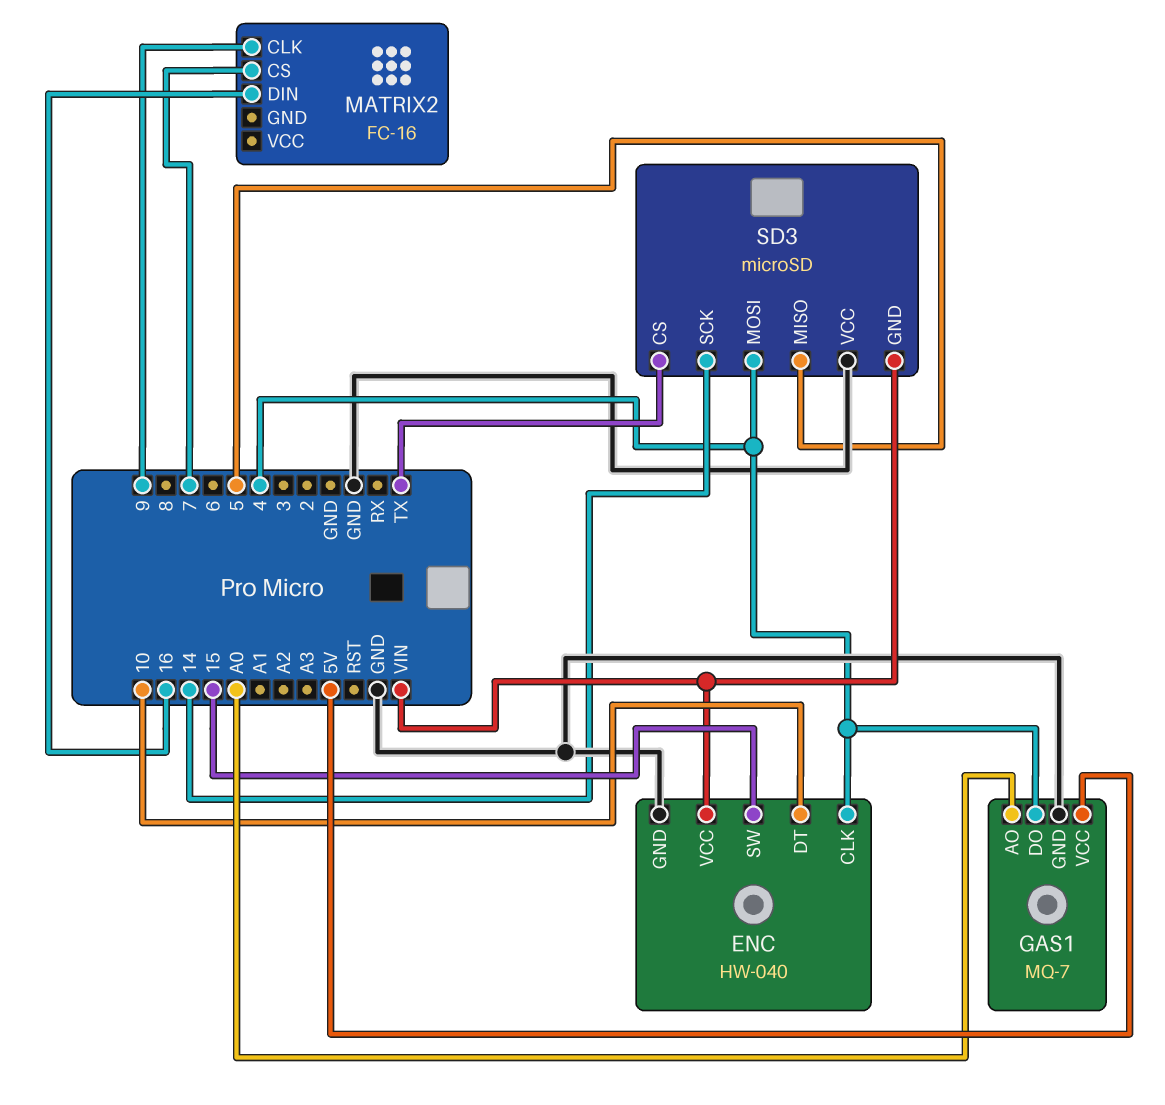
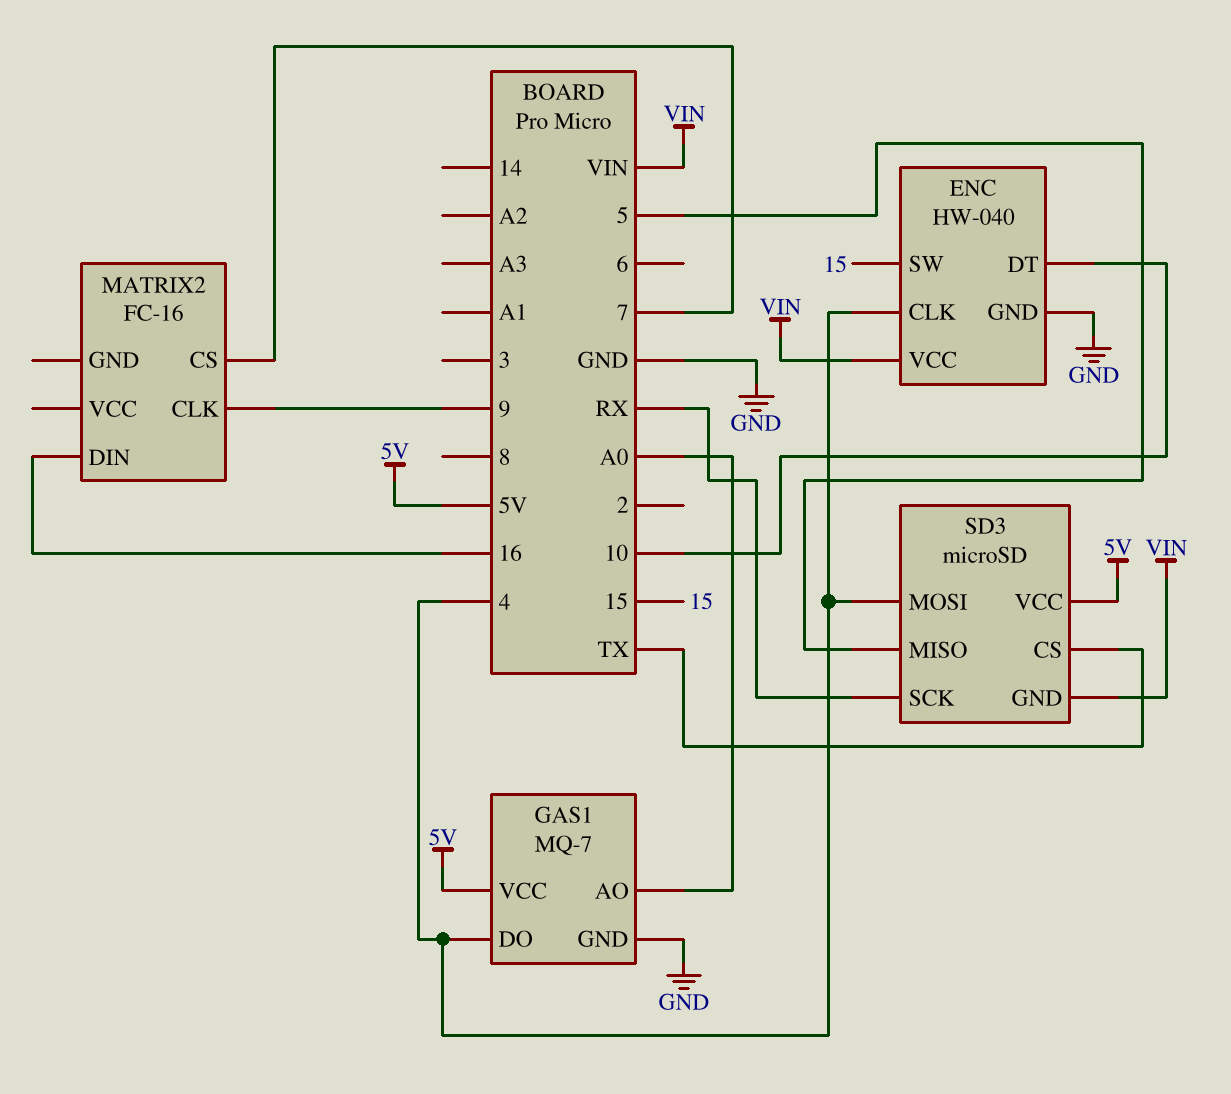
SD3 pin SCK: 14 -> RX
SD3 pin VCC: GND -> 5V

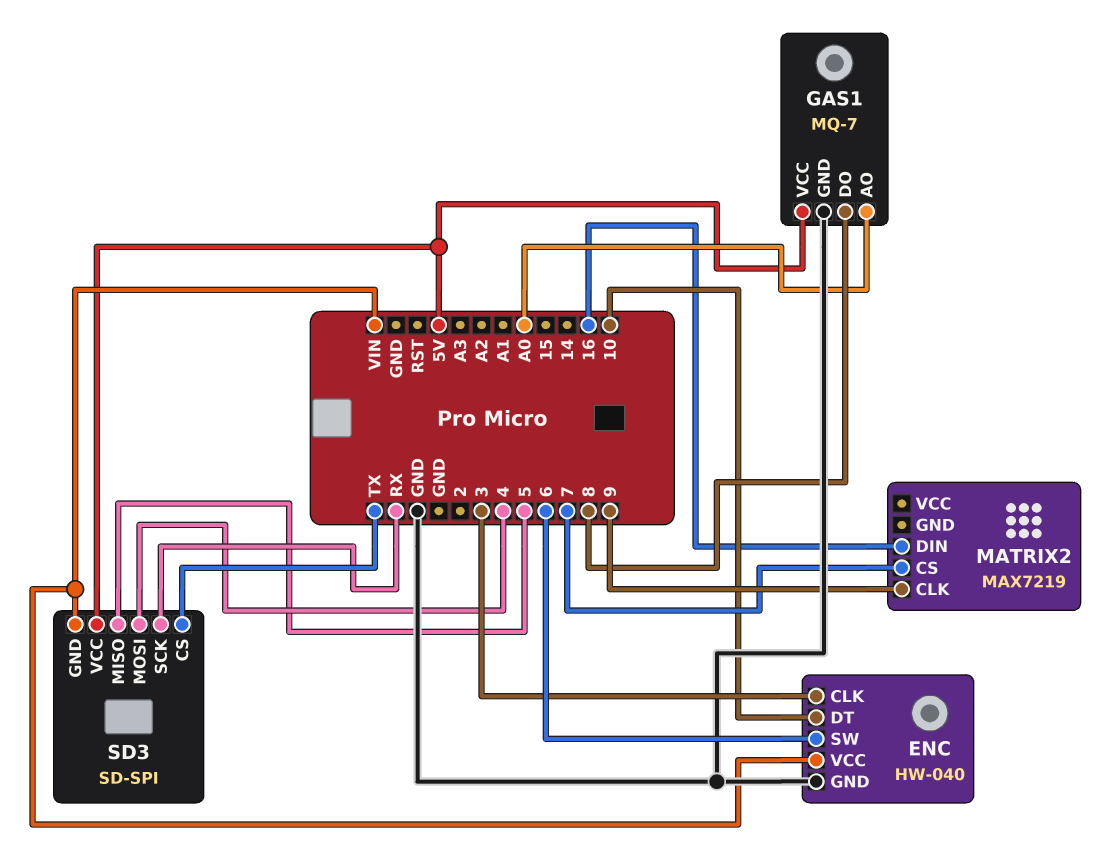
ENC pin CLK: 4 -> 3
ENC pin SW: 15 -> 6
GAS1 pin DO: 4 -> 8
MATRIX2: FC-16 -> MAX7219
SD3: microSD -> SD-SPI

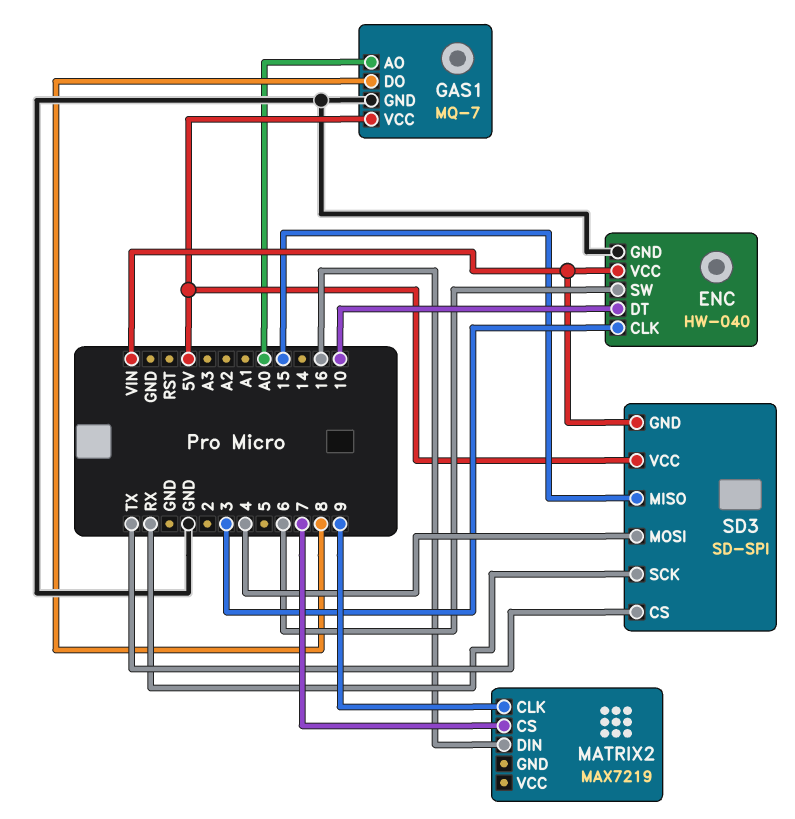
SD3 pin MISO: 5 -> 15

